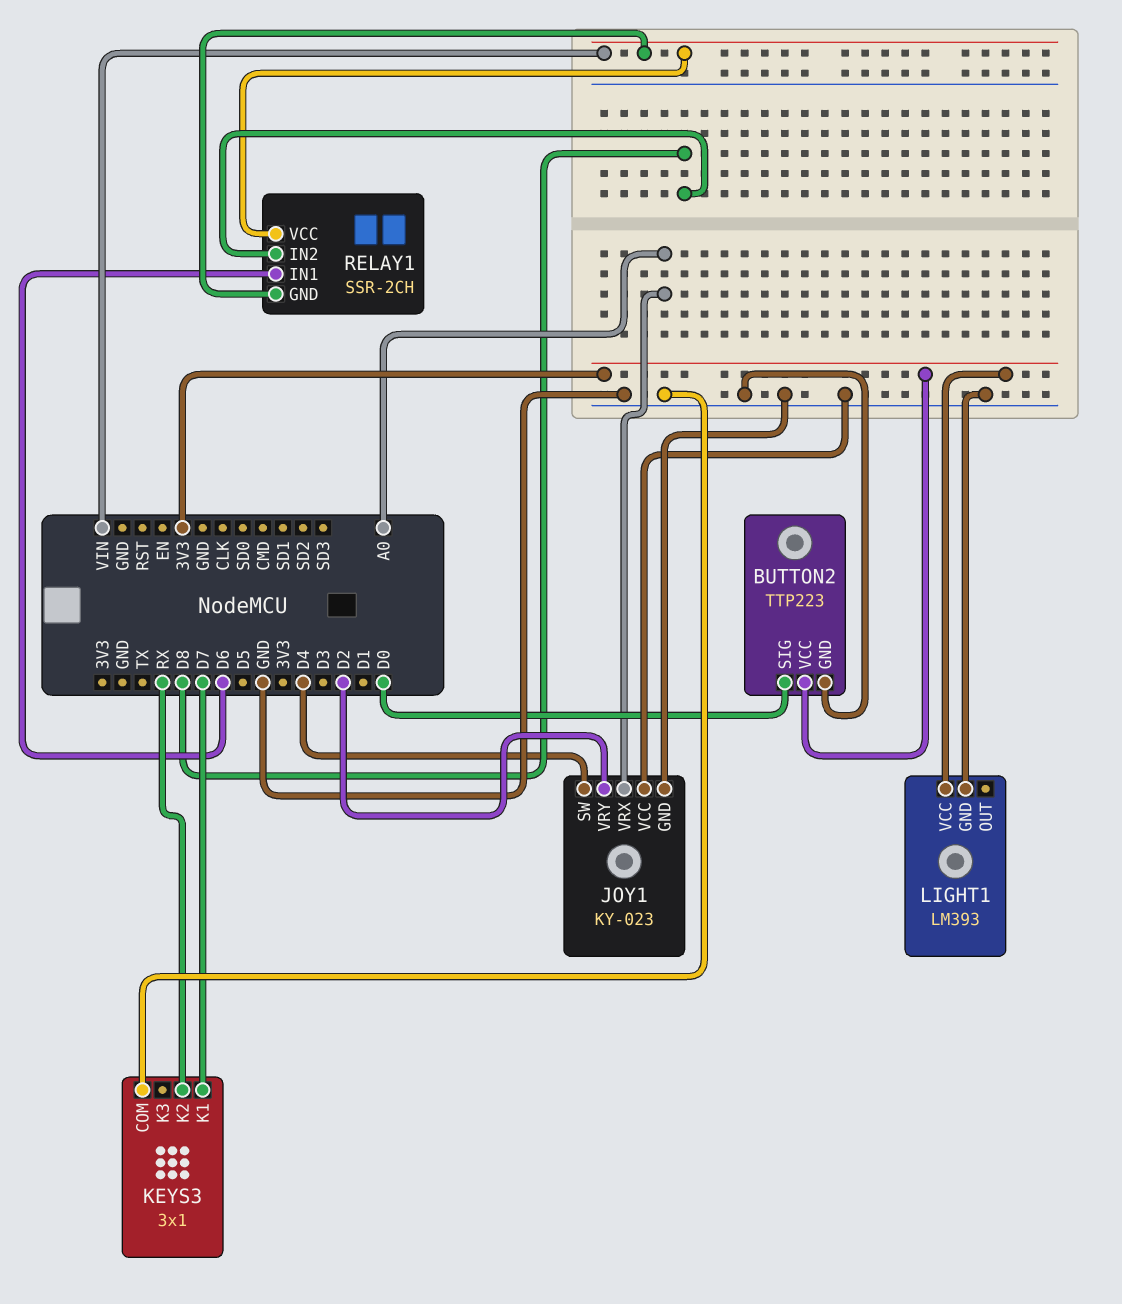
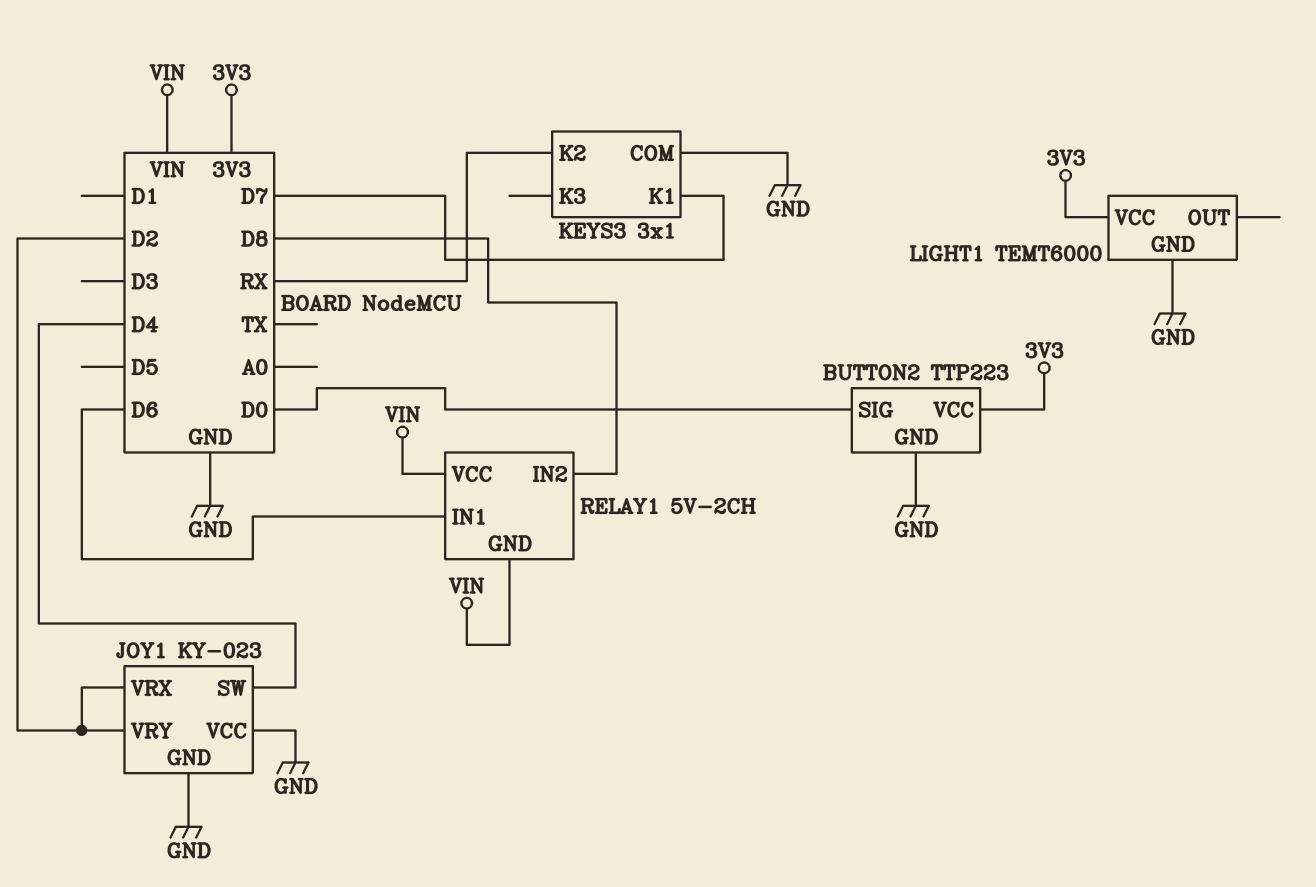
JOY1 pin VRX: A0 -> D2
LIGHT1: LM393 -> TEMT6000
RELAY1: SSR-2CH -> 5V-2CH

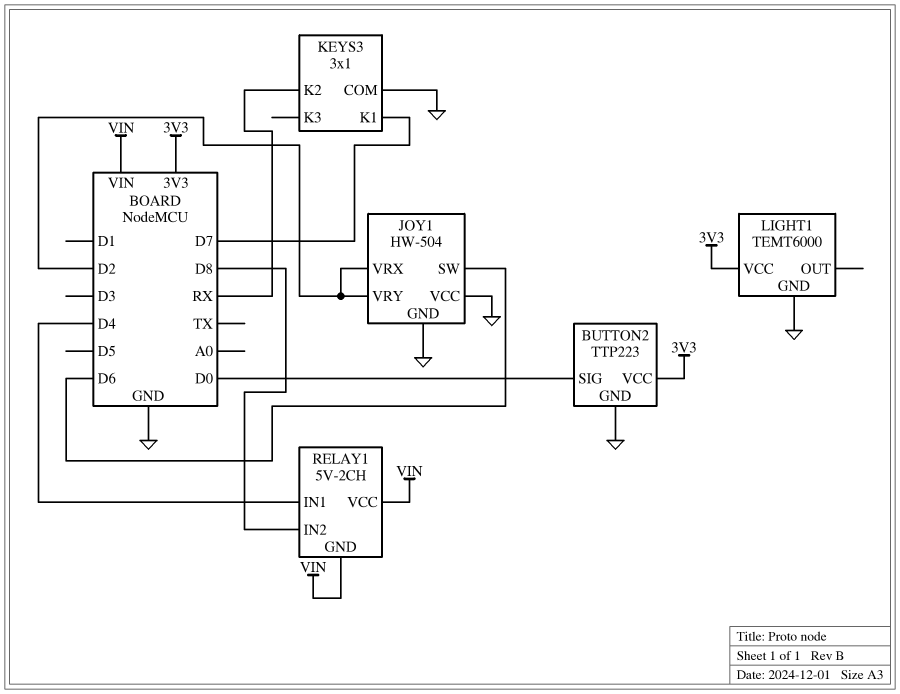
JOY1: KY-023 -> HW-504
JOY1 pin SW: D4 -> D6
RELAY1 pin IN1: D6 -> D4

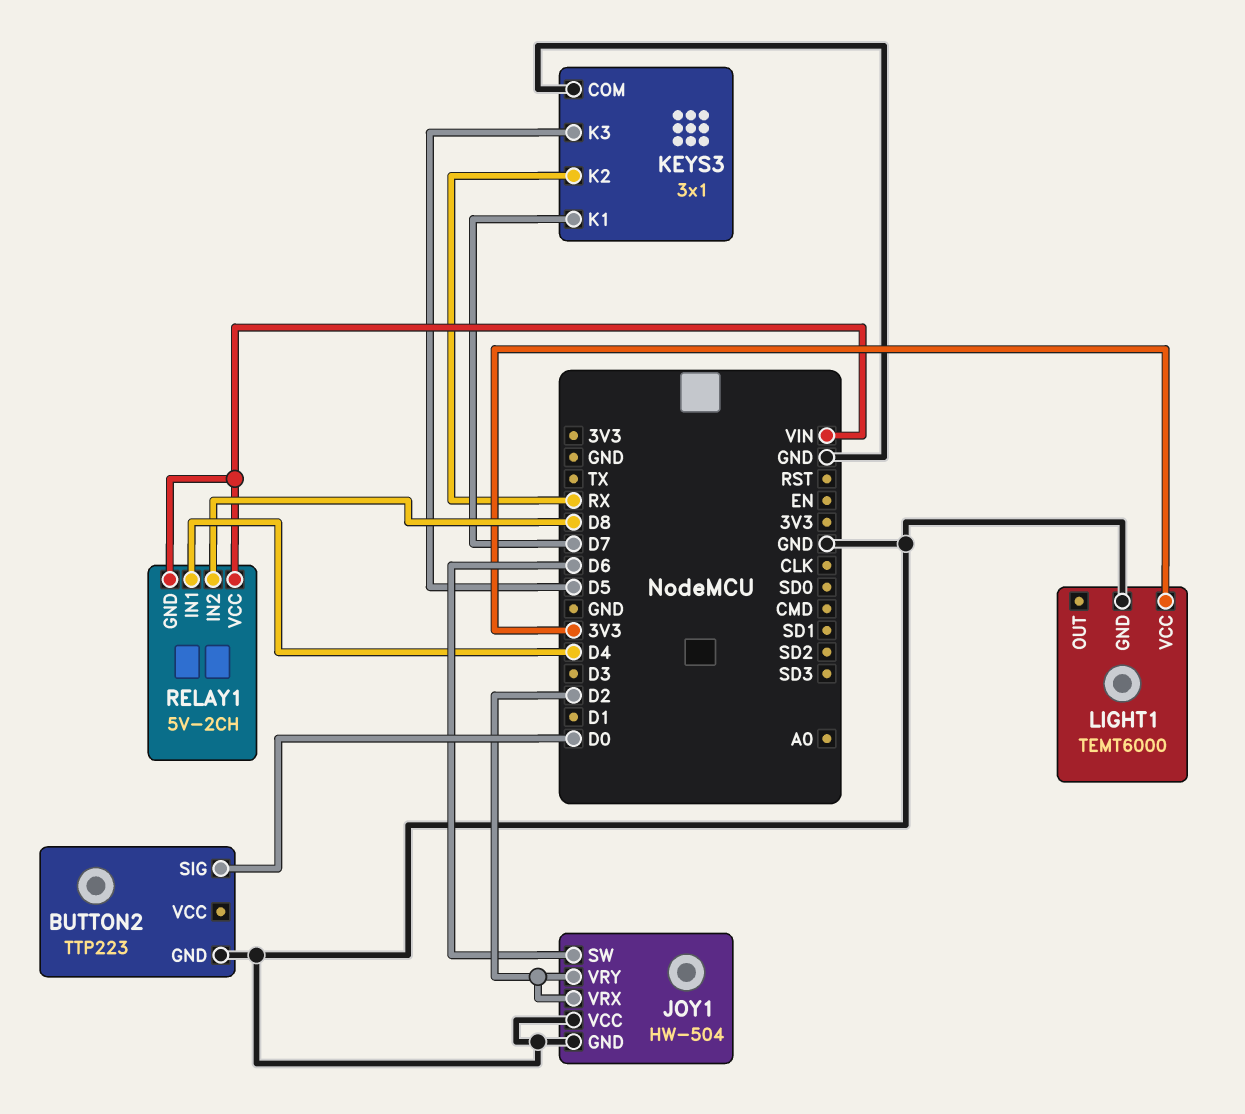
BUTTON2 pin VCC: 3V3 -> none
KEYS3 pin K3: none -> D5

